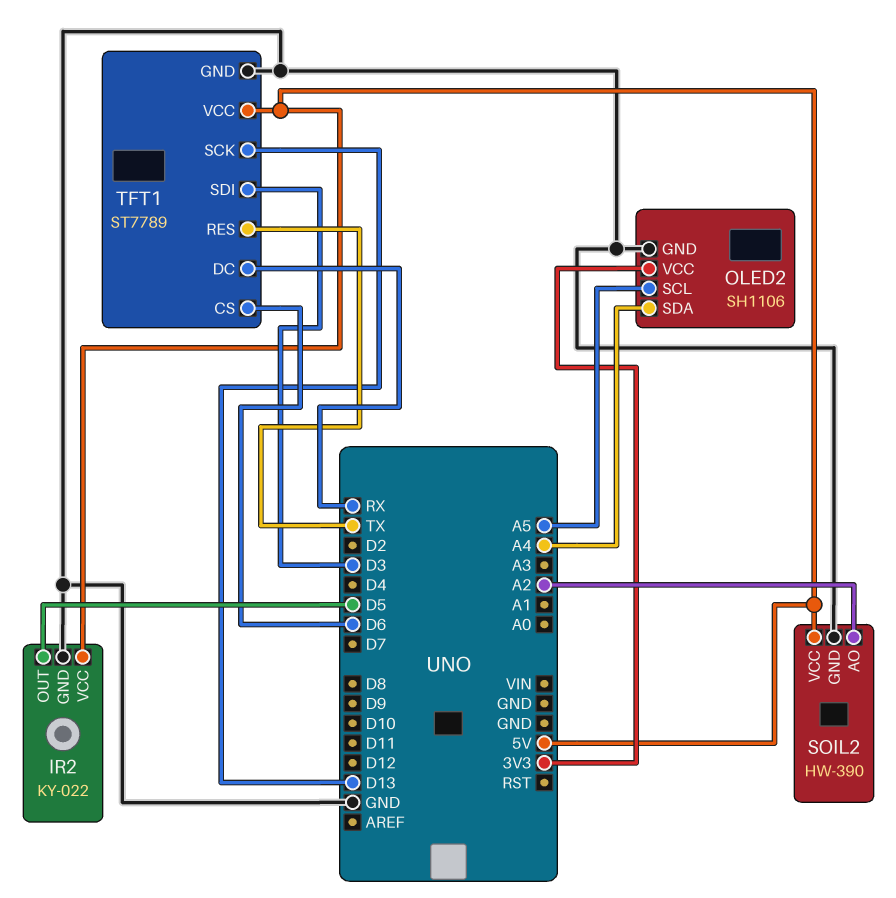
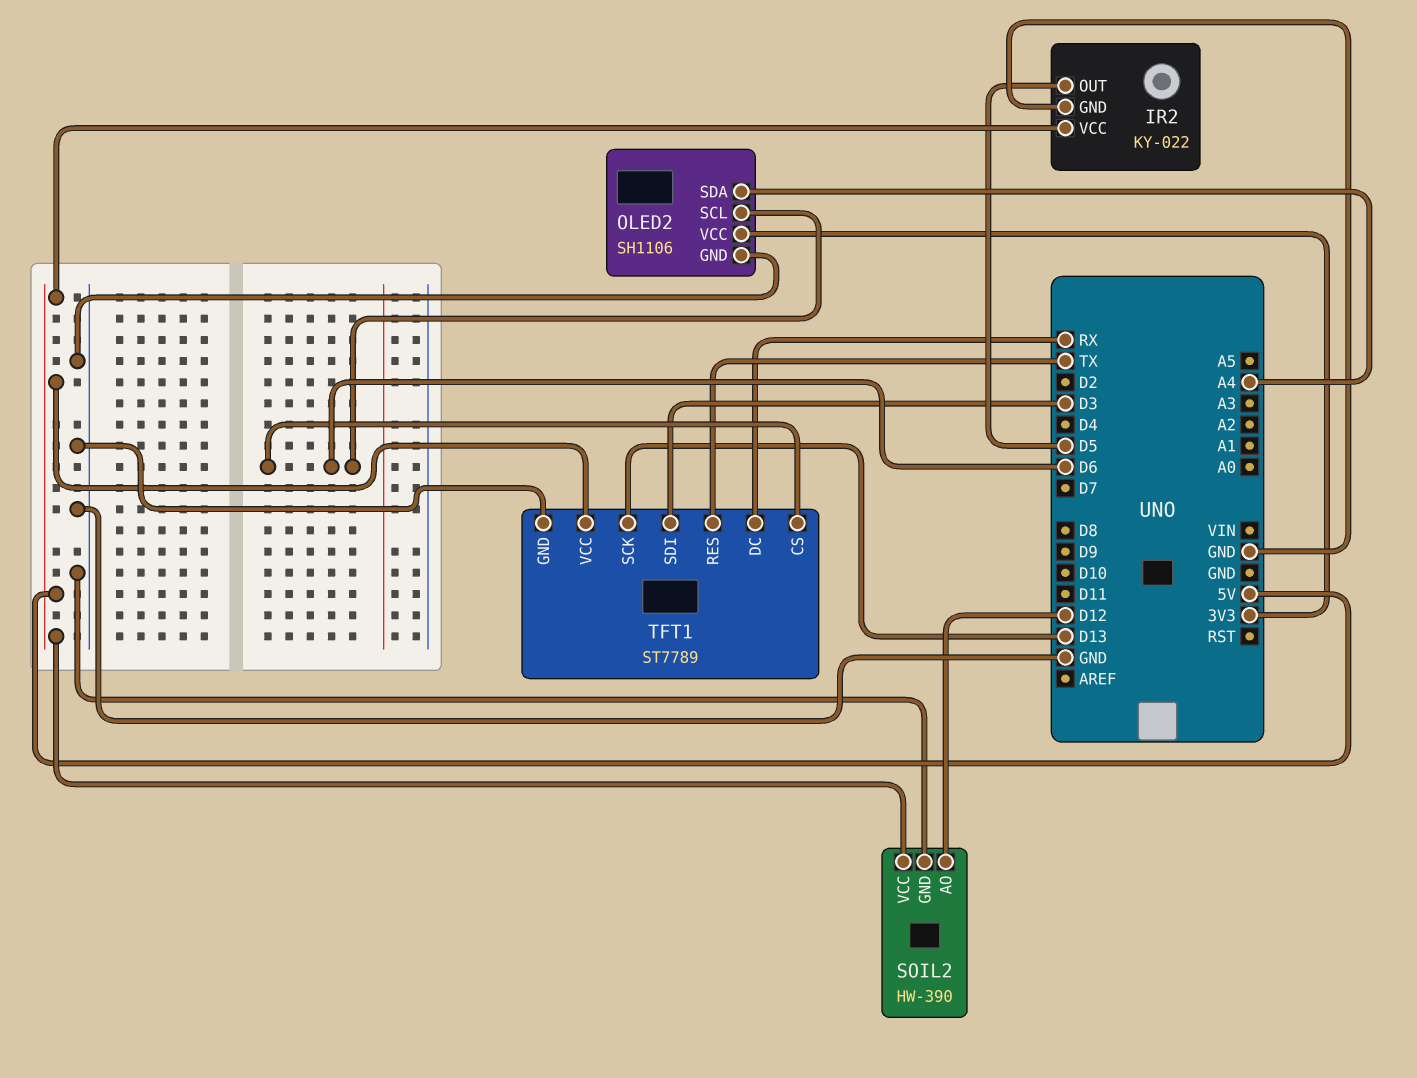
OLED2 pin SCL: A5 -> D6
SOIL2 pin AO: A2 -> D12

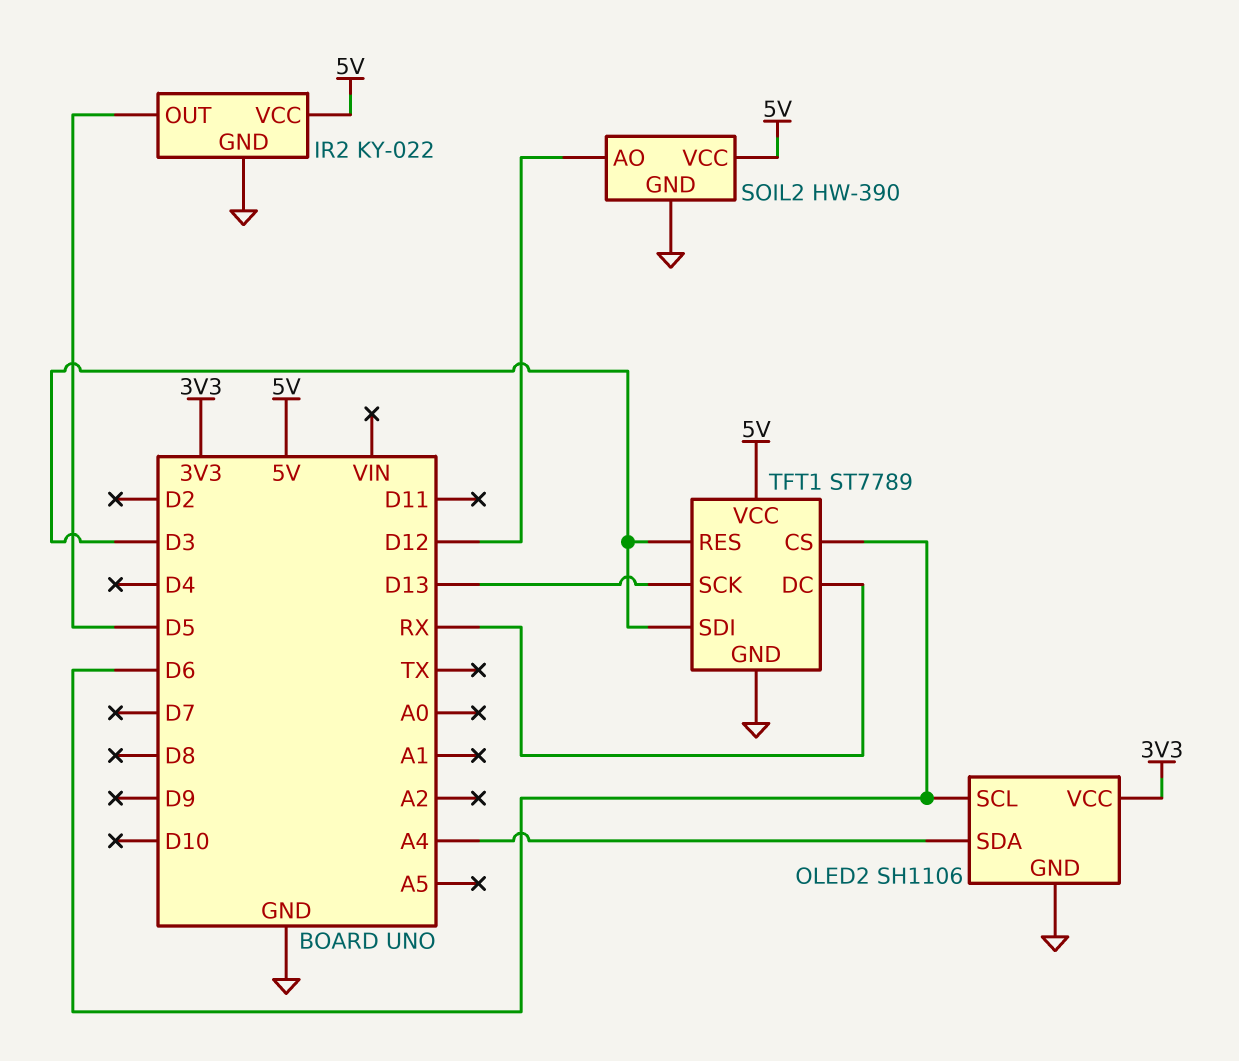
TFT1 pin RES: TX -> D3

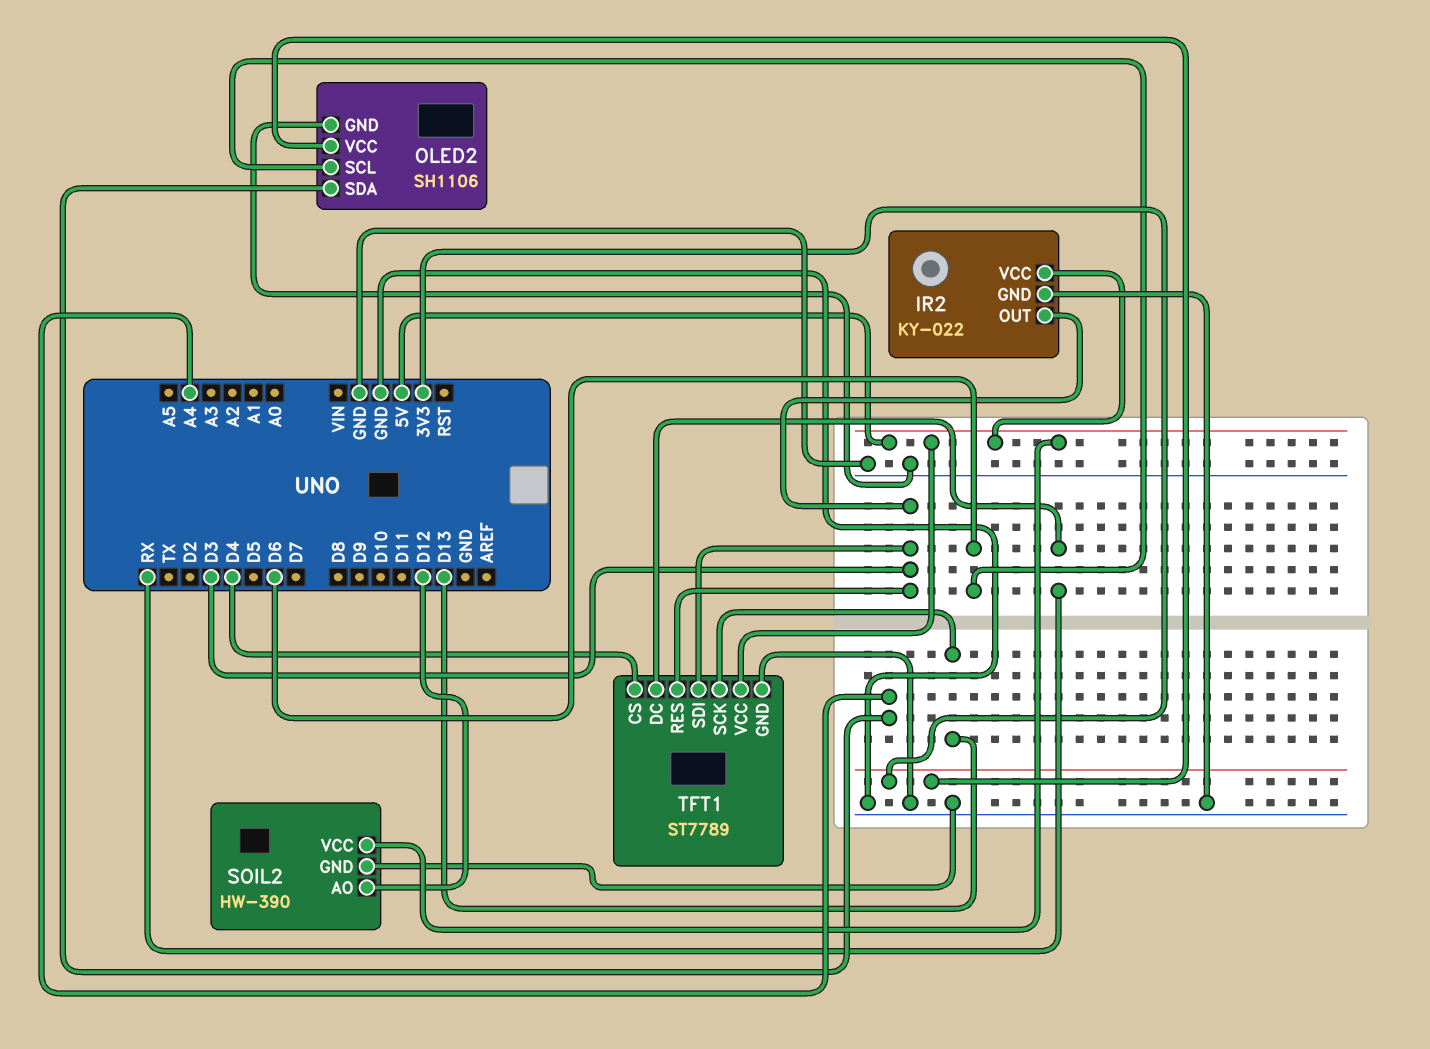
IR2 pin OUT: D5 -> D3
TFT1 pin CS: D6 -> D4

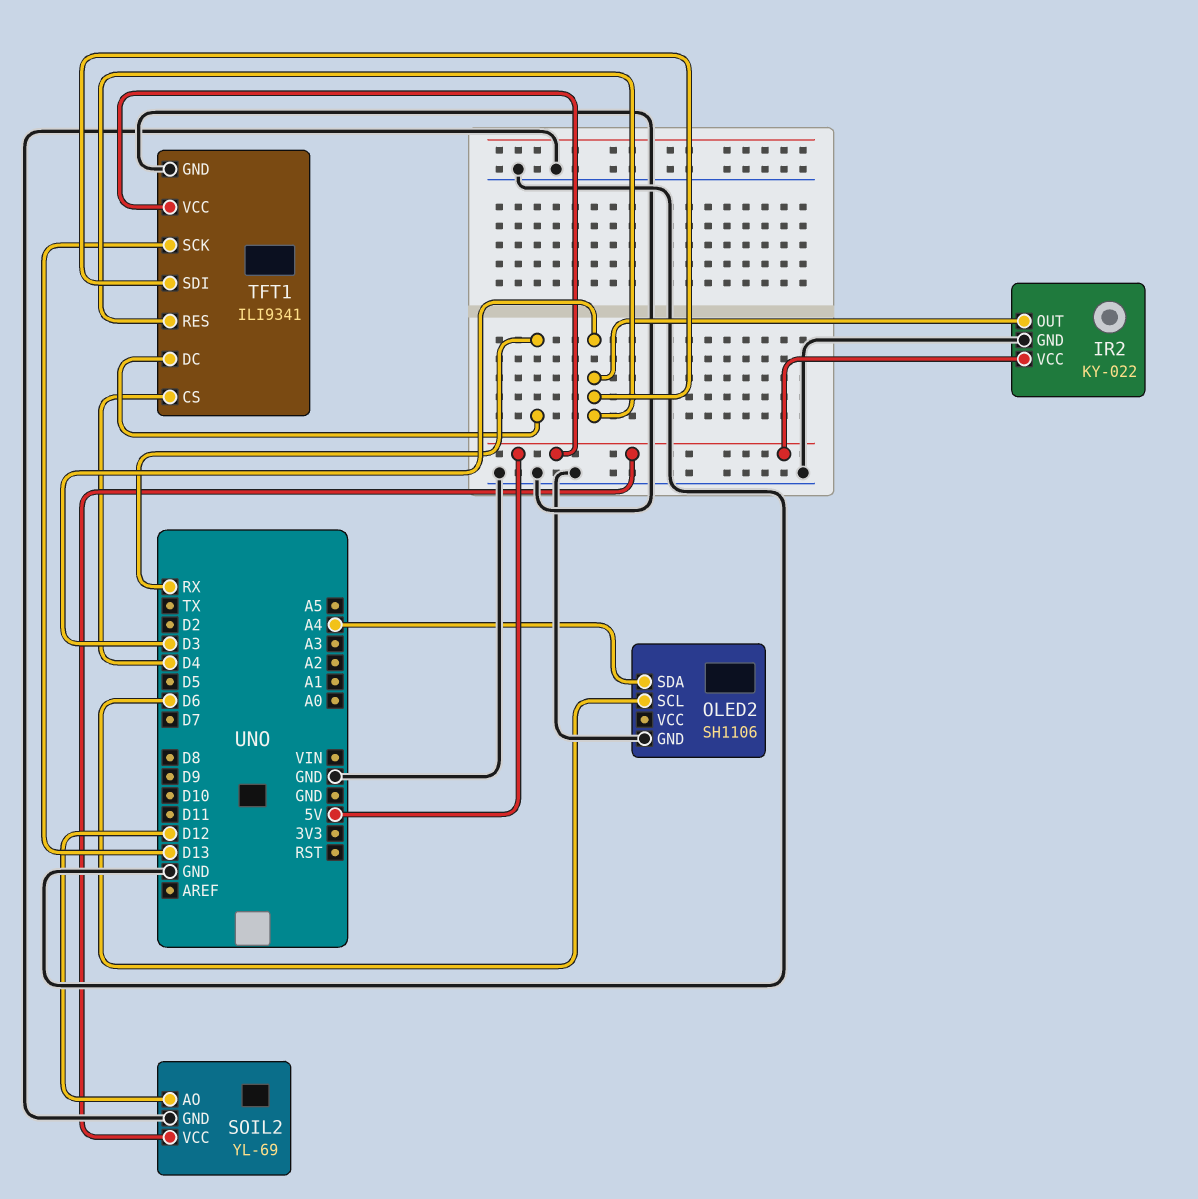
OLED2 pin VCC: 3V3 -> none
SOIL2: HW-390 -> YL-69
TFT1: ST7789 -> ILI9341

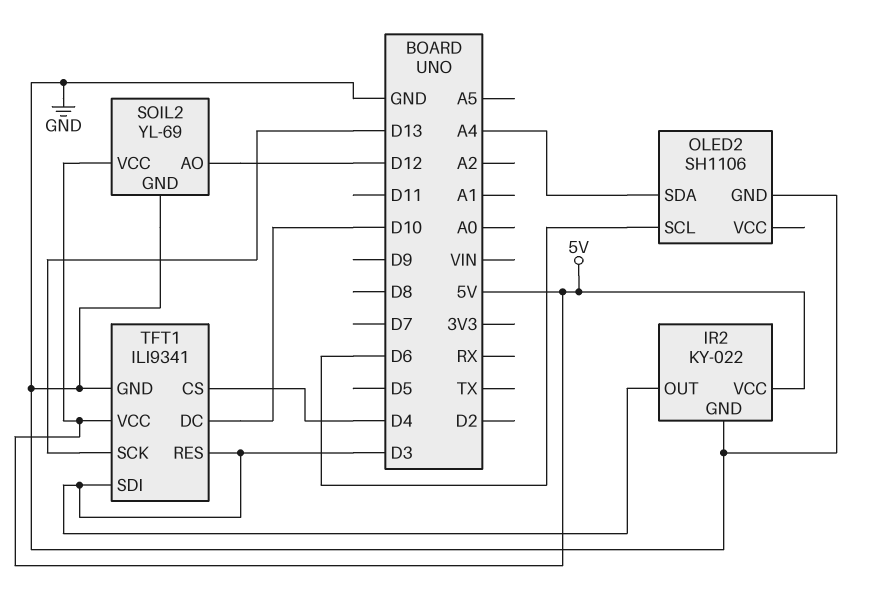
TFT1 pin DC: RX -> D10

